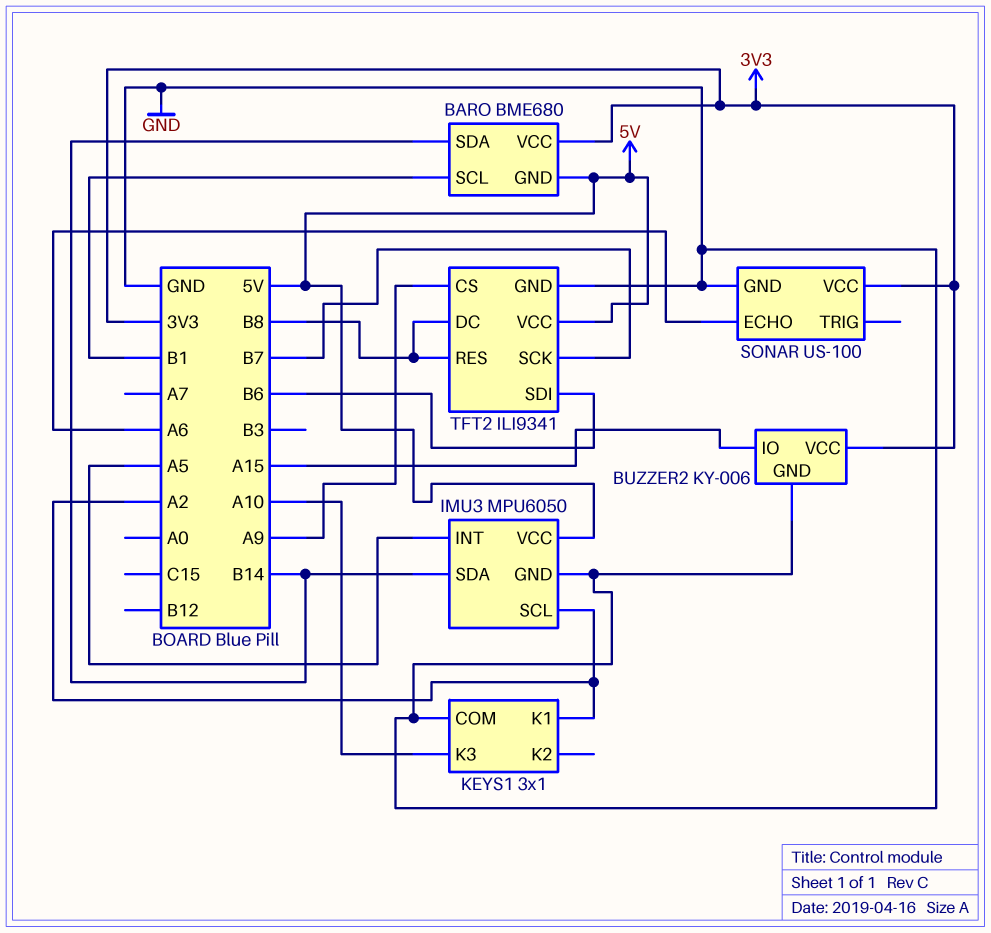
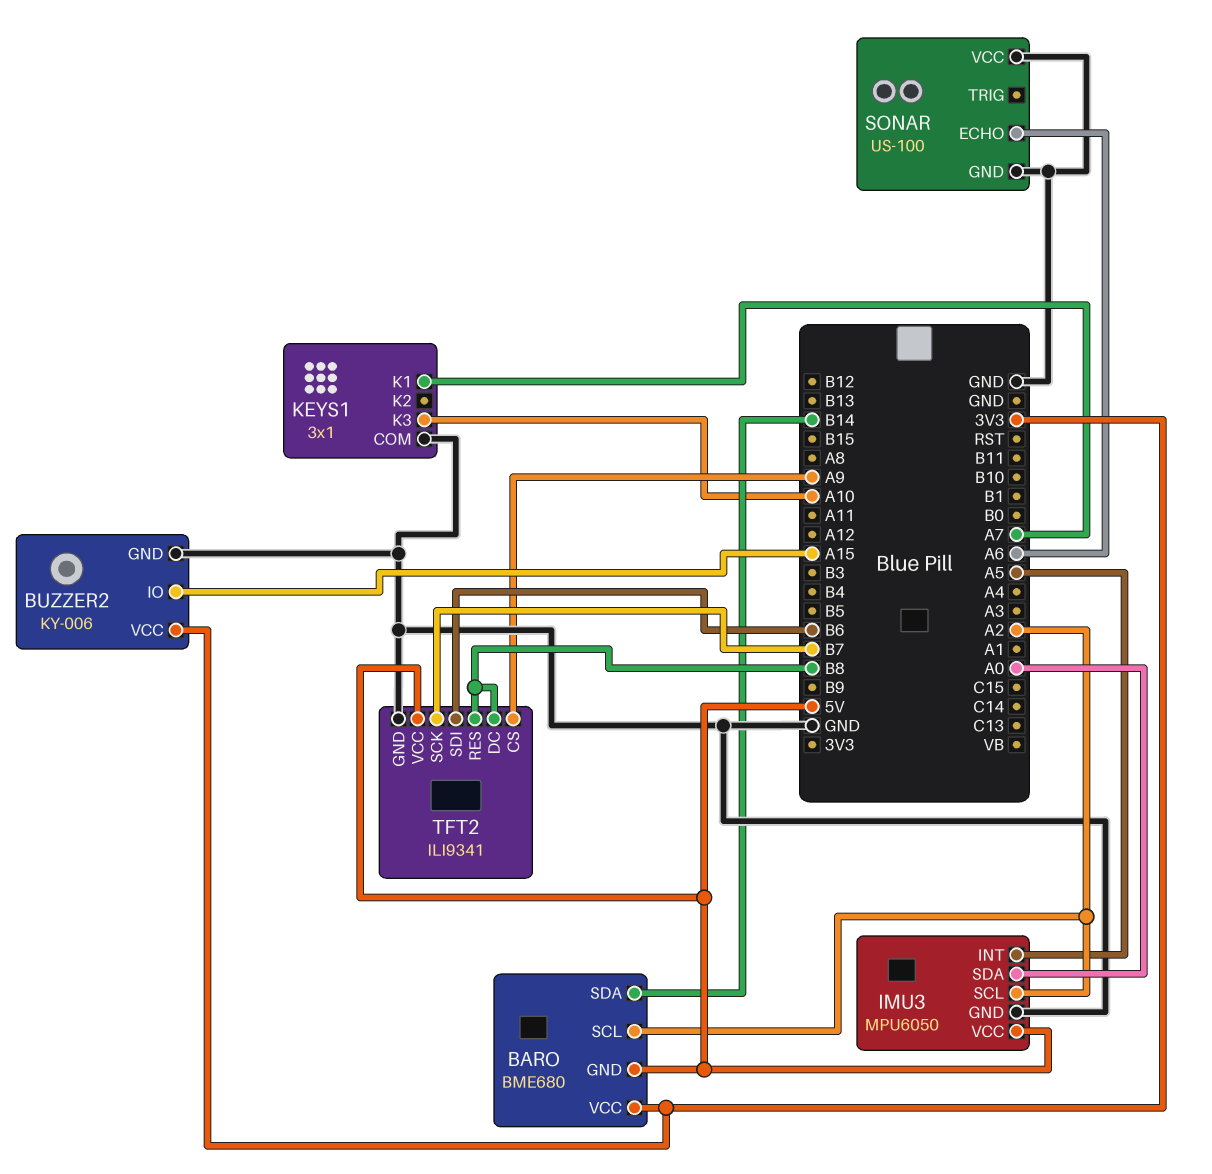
BARO pin SCL: B1 -> A2
IMU3 pin SDA: B14 -> A0
KEYS1 pin K1: A2 -> A7
SONAR pin VCC: 3V3 -> GND

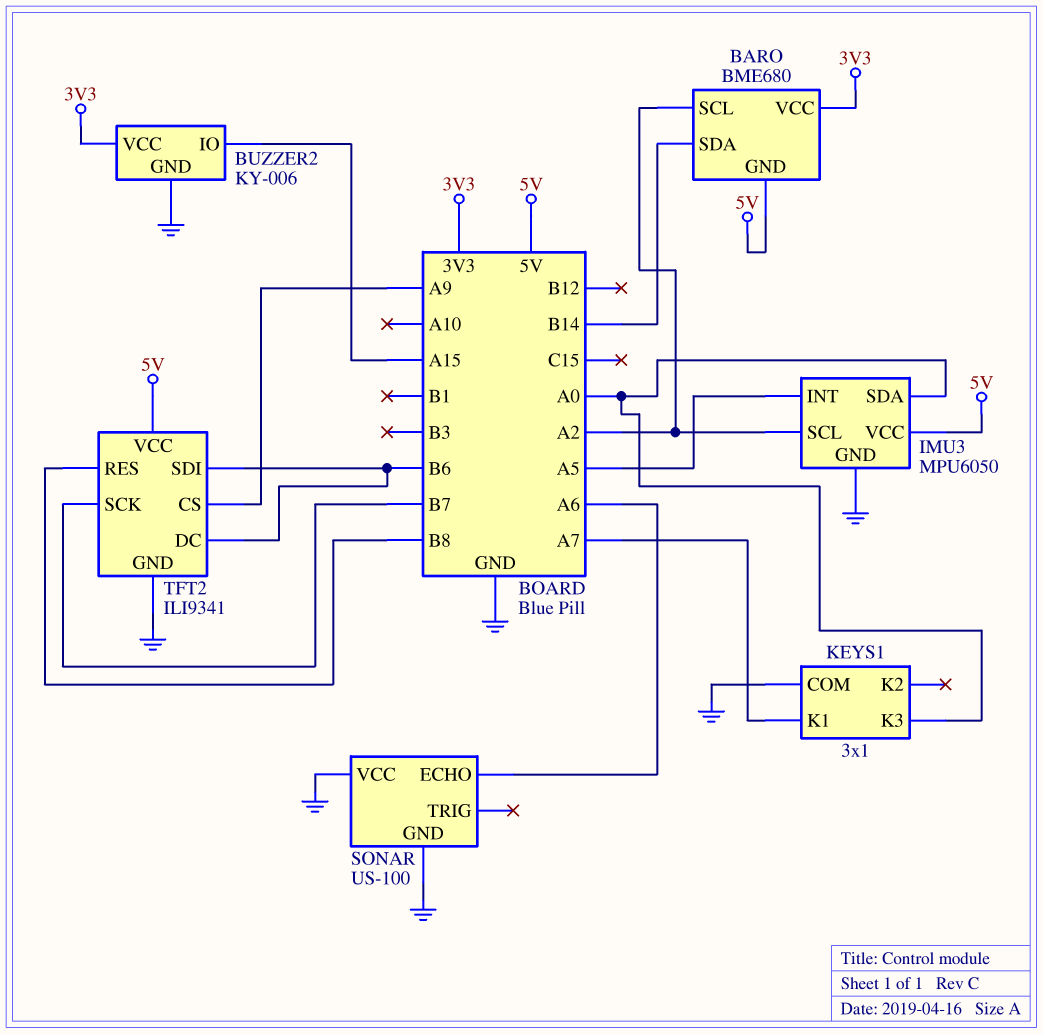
KEYS1 pin K3: A10 -> A0
TFT2 pin DC: B8 -> B6

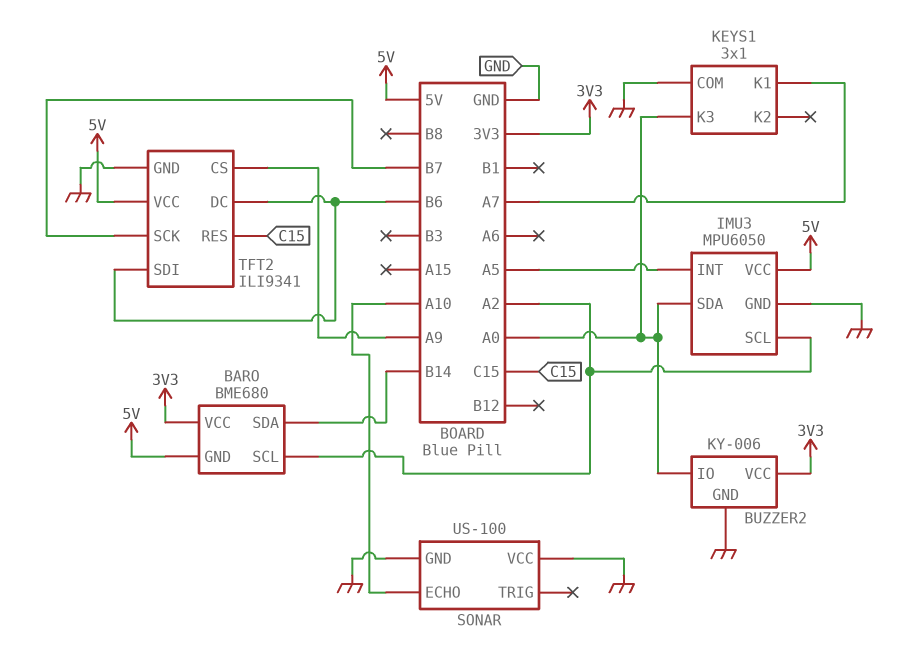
BUZZER2 pin IO: A15 -> A0
SONAR pin ECHO: A6 -> A10
TFT2 pin RES: B8 -> C15

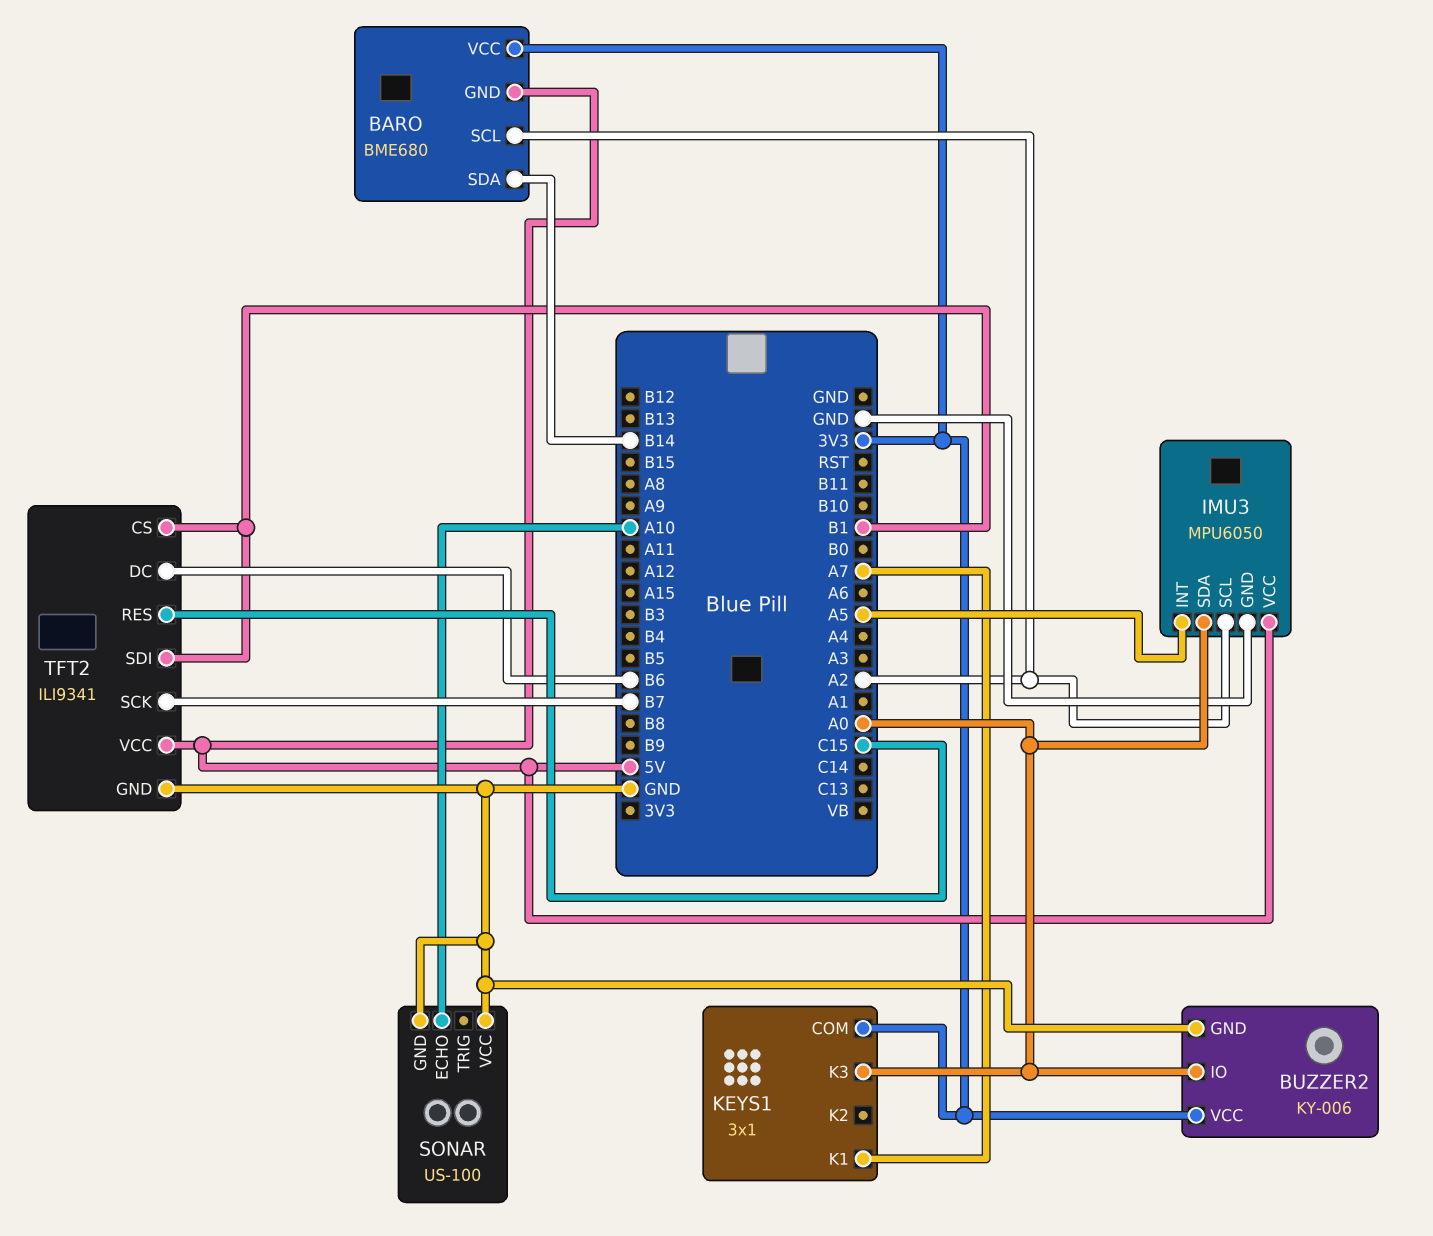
KEYS1 pin COM: GND -> 3V3
TFT2 pin CS: A9 -> B1
TFT2 pin SDI: B6 -> B1

